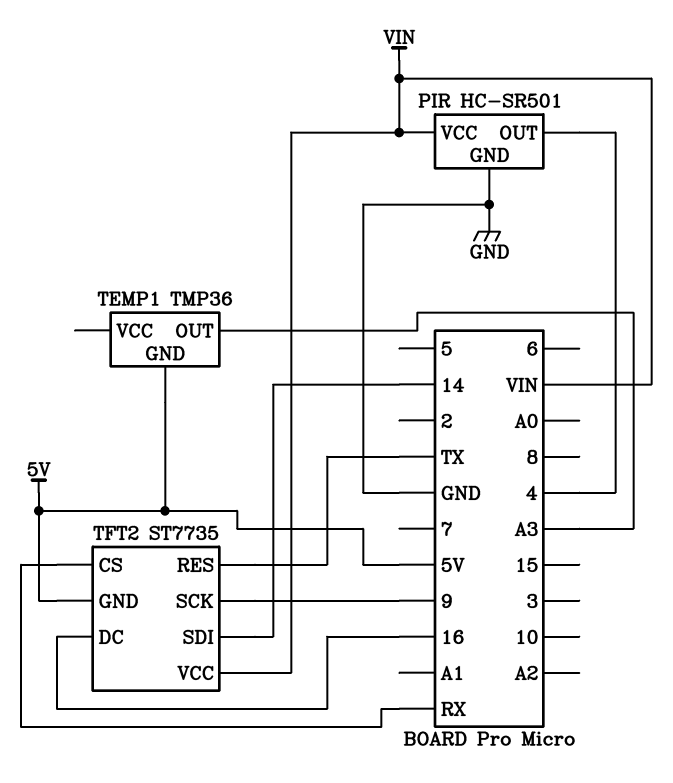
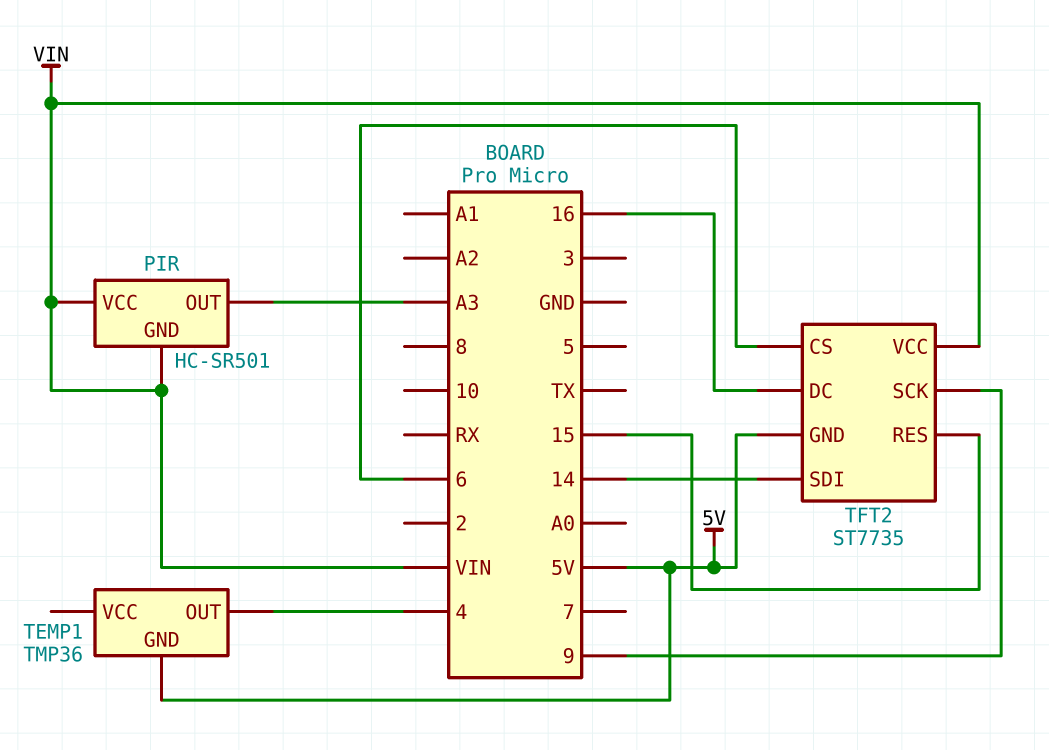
PIR pin GND: GND -> VIN
PIR pin OUT: 4 -> A3
TEMP1 pin OUT: A3 -> 4
TFT2 pin CS: RX -> 6
TFT2 pin RES: TX -> 15

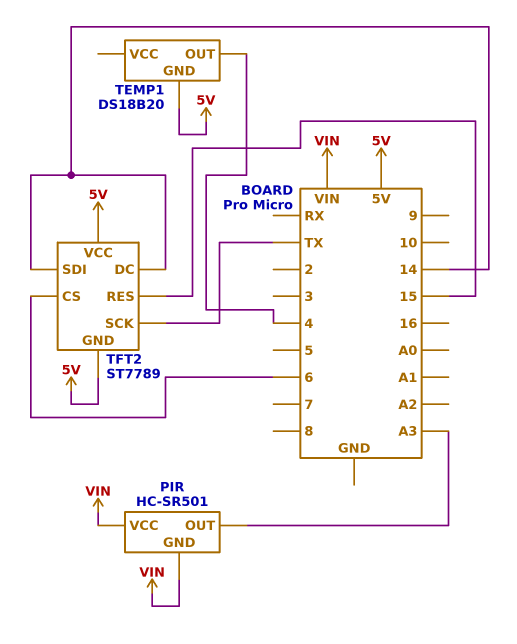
TEMP1: TMP36 -> DS18B20
TFT2: ST7735 -> ST7789
TFT2 pin DC: 16 -> 14
TFT2 pin SCK: 9 -> TX
TFT2 pin VCC: VIN -> 5V

